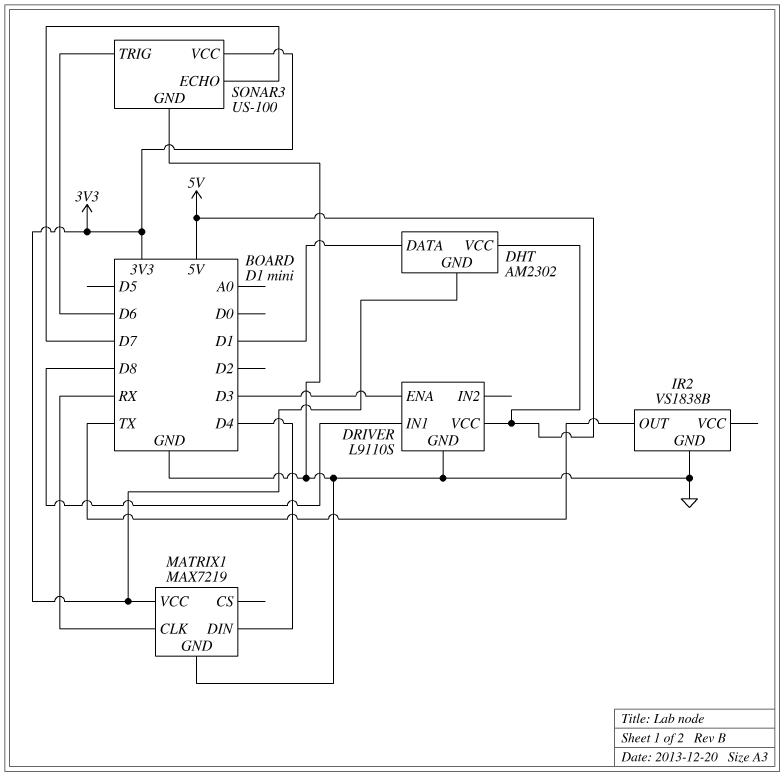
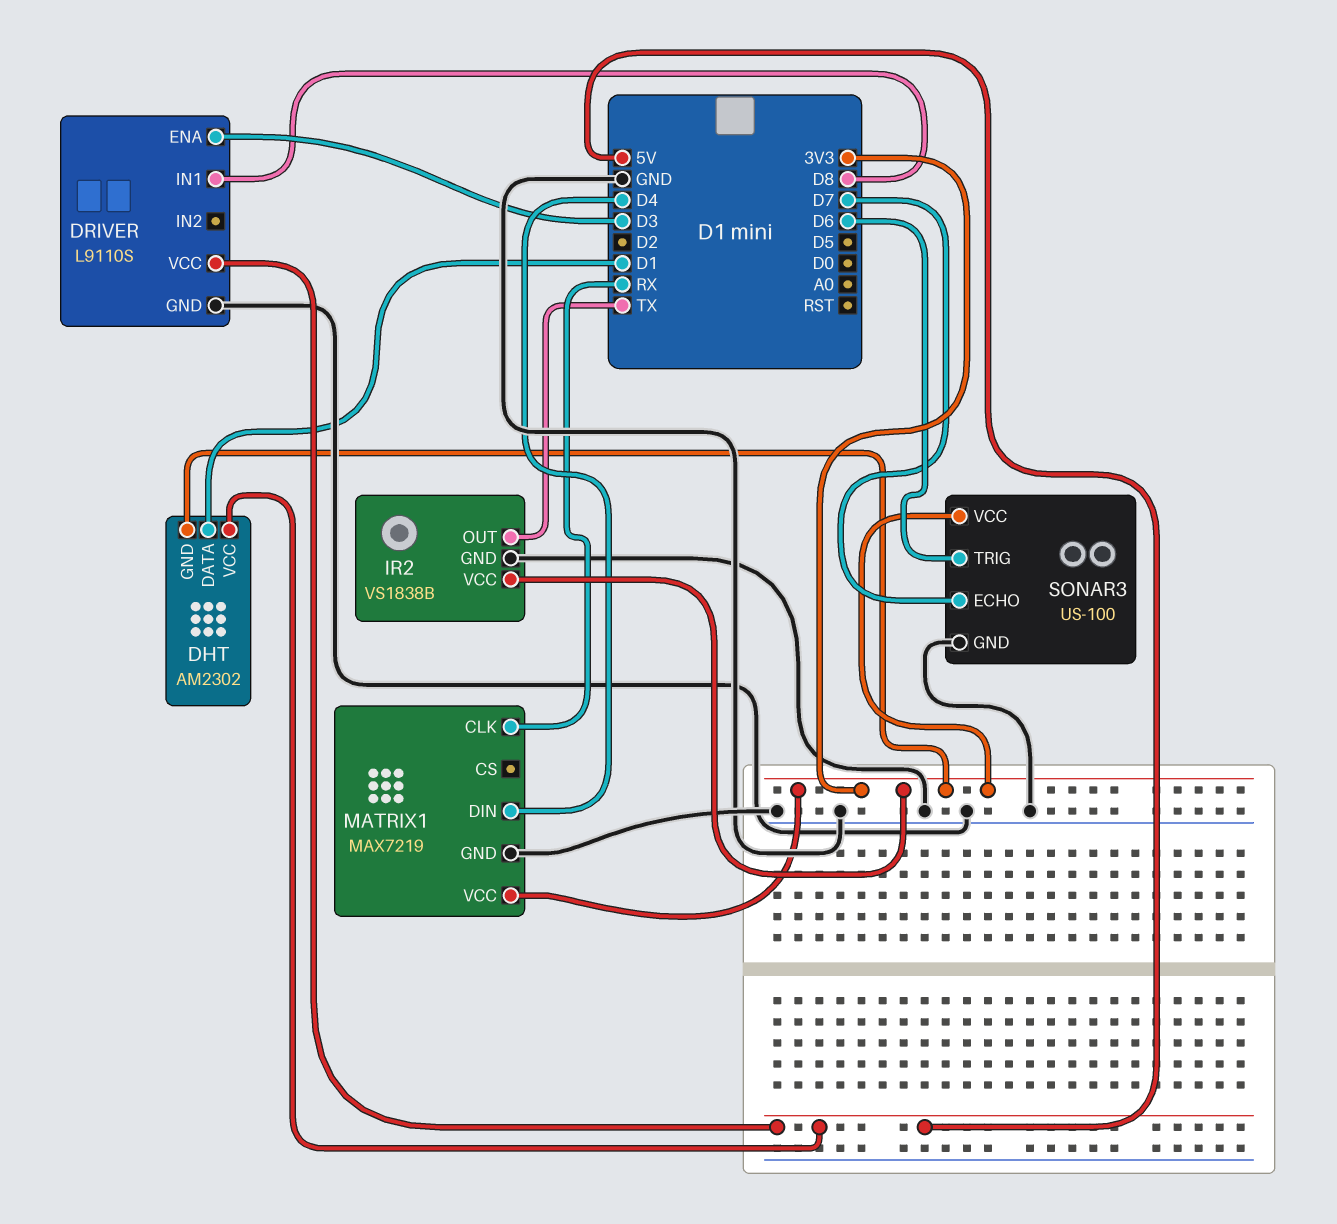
IR2 pin VCC: none -> 3V3

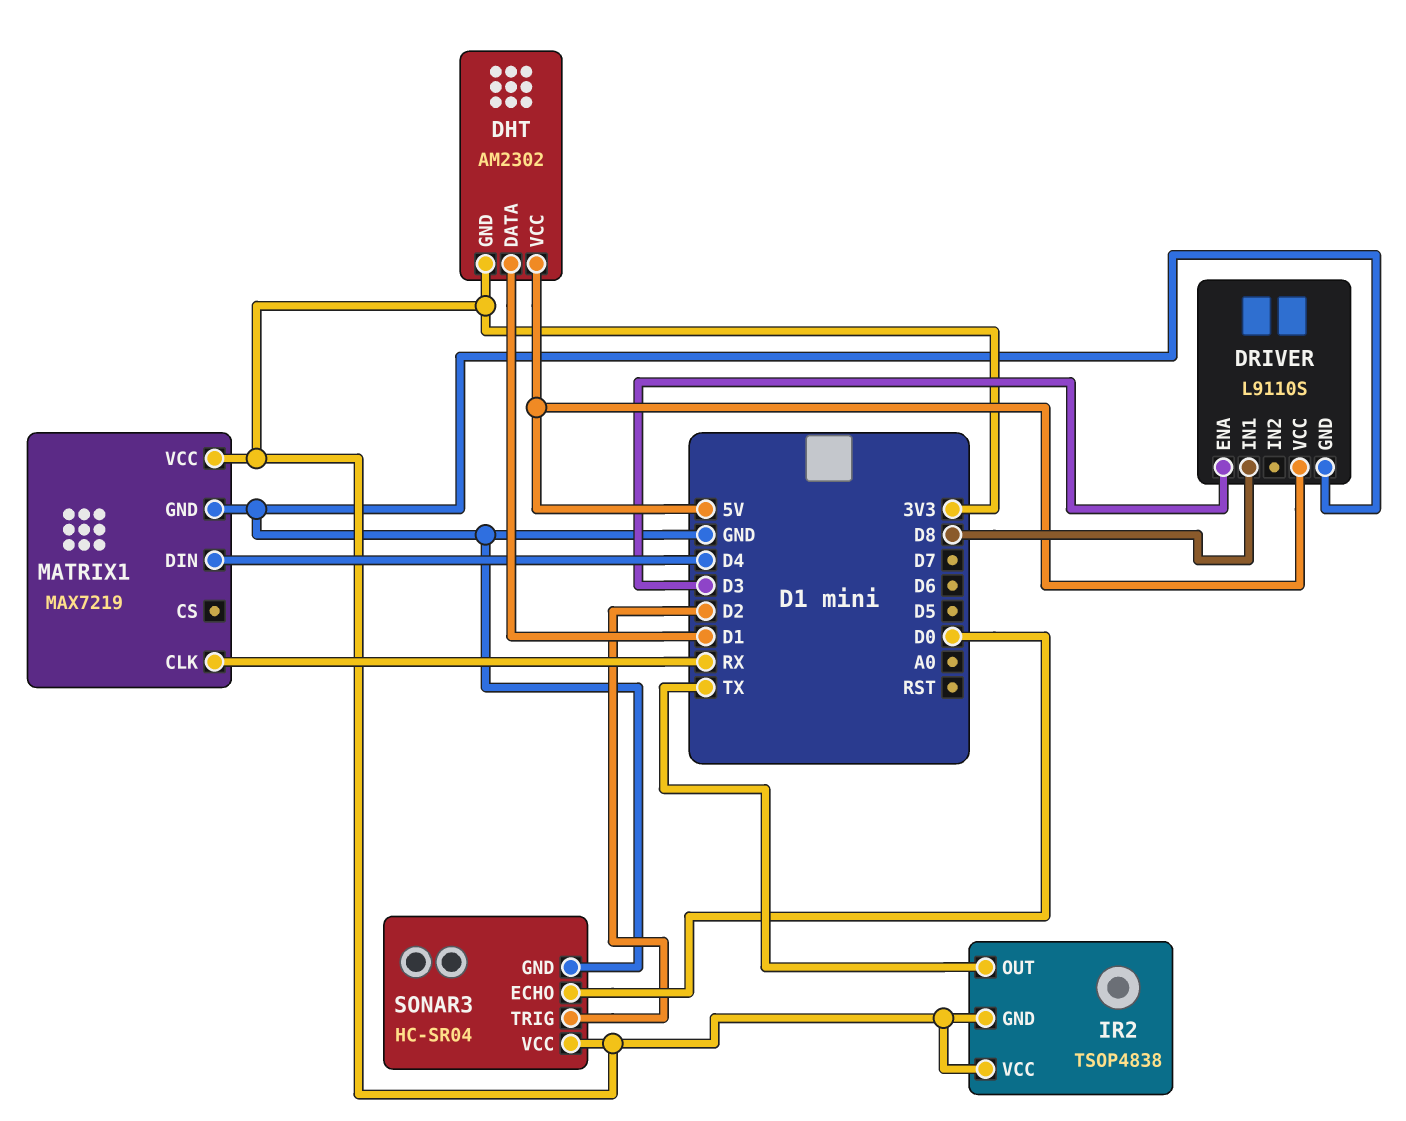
IR2: VS1838B -> TSOP4838
IR2 pin GND: GND -> 3V3
SONAR3: US-100 -> HC-SR04
SONAR3 pin ECHO: D7 -> D0
SONAR3 pin TRIG: D6 -> D2

